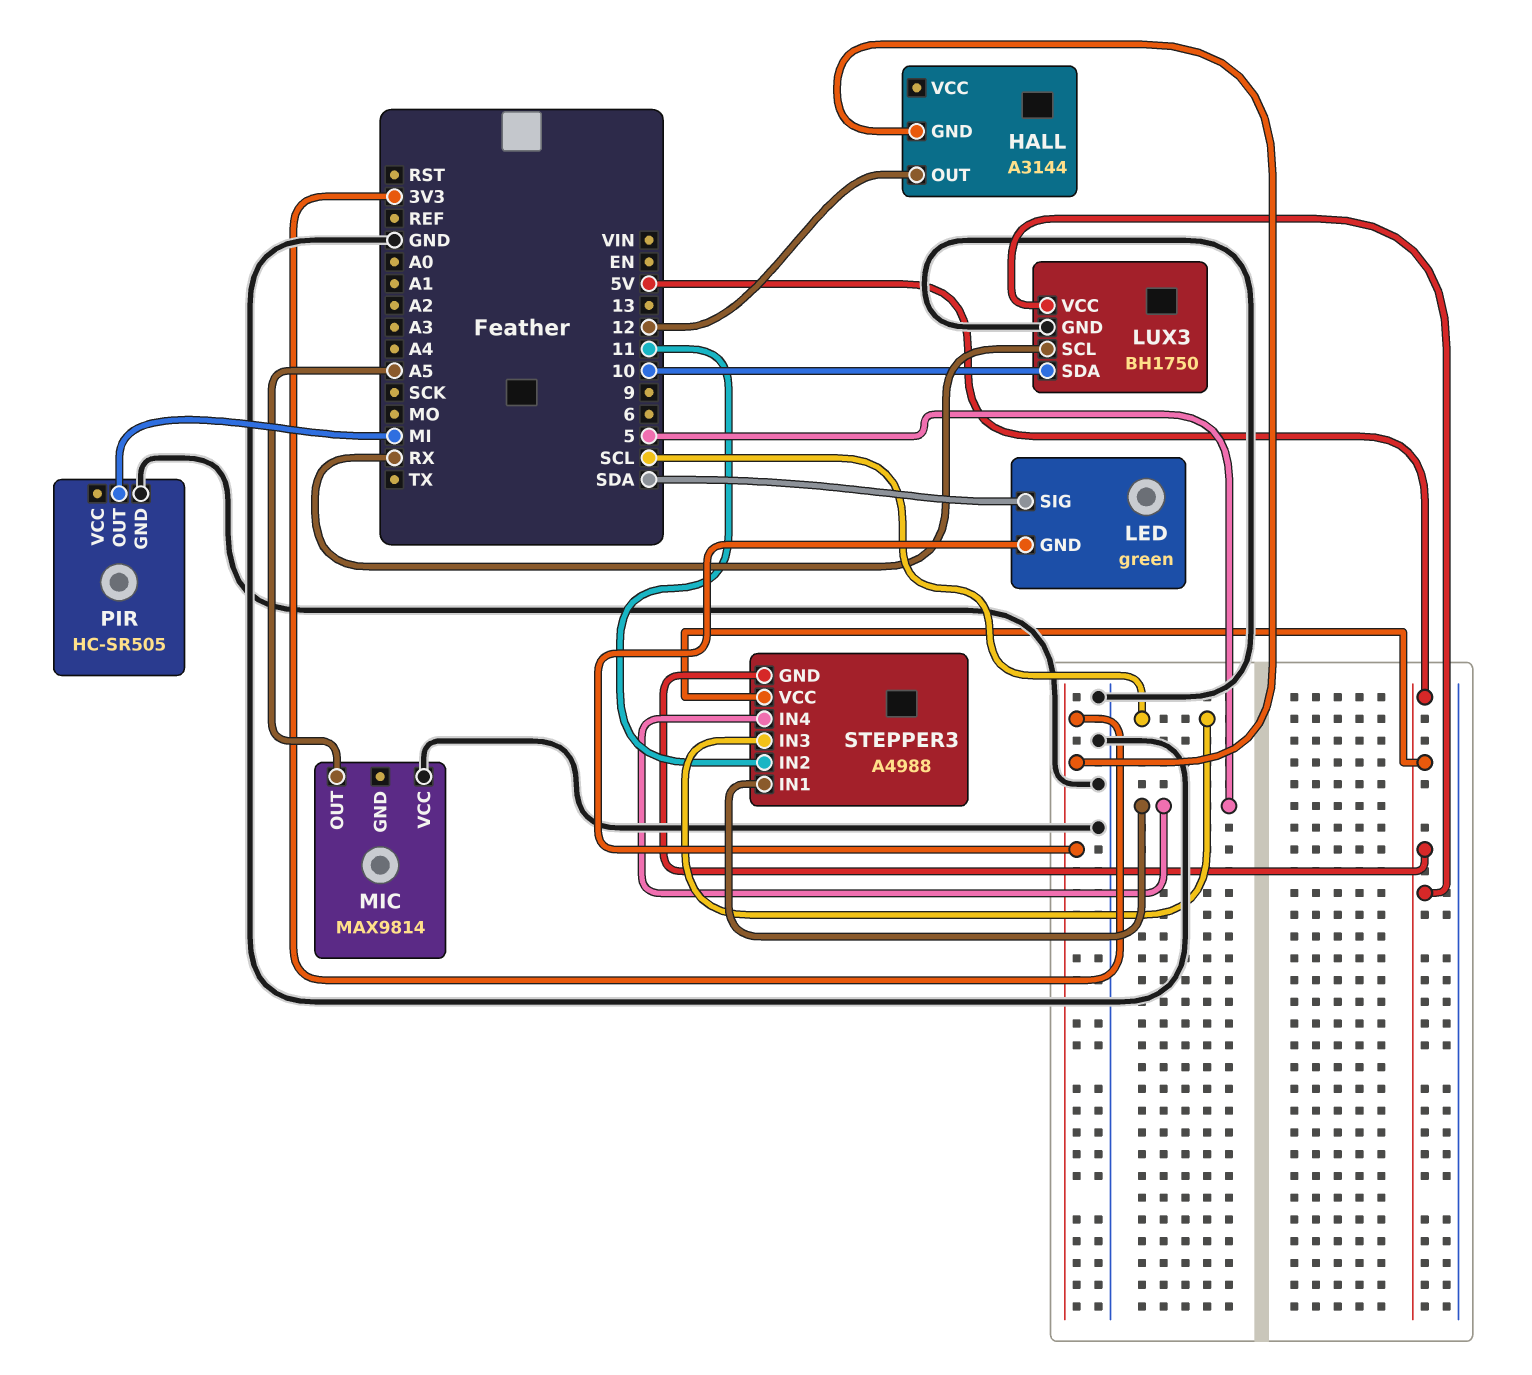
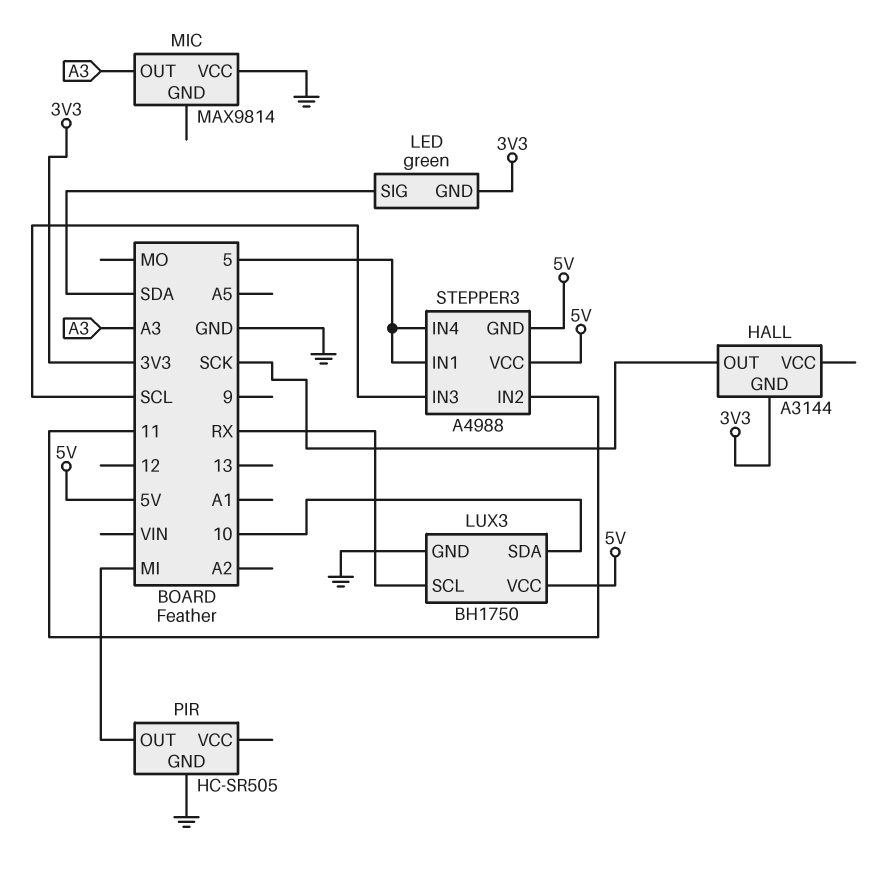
HALL pin OUT: 12 -> SCK
MIC pin OUT: A5 -> A3

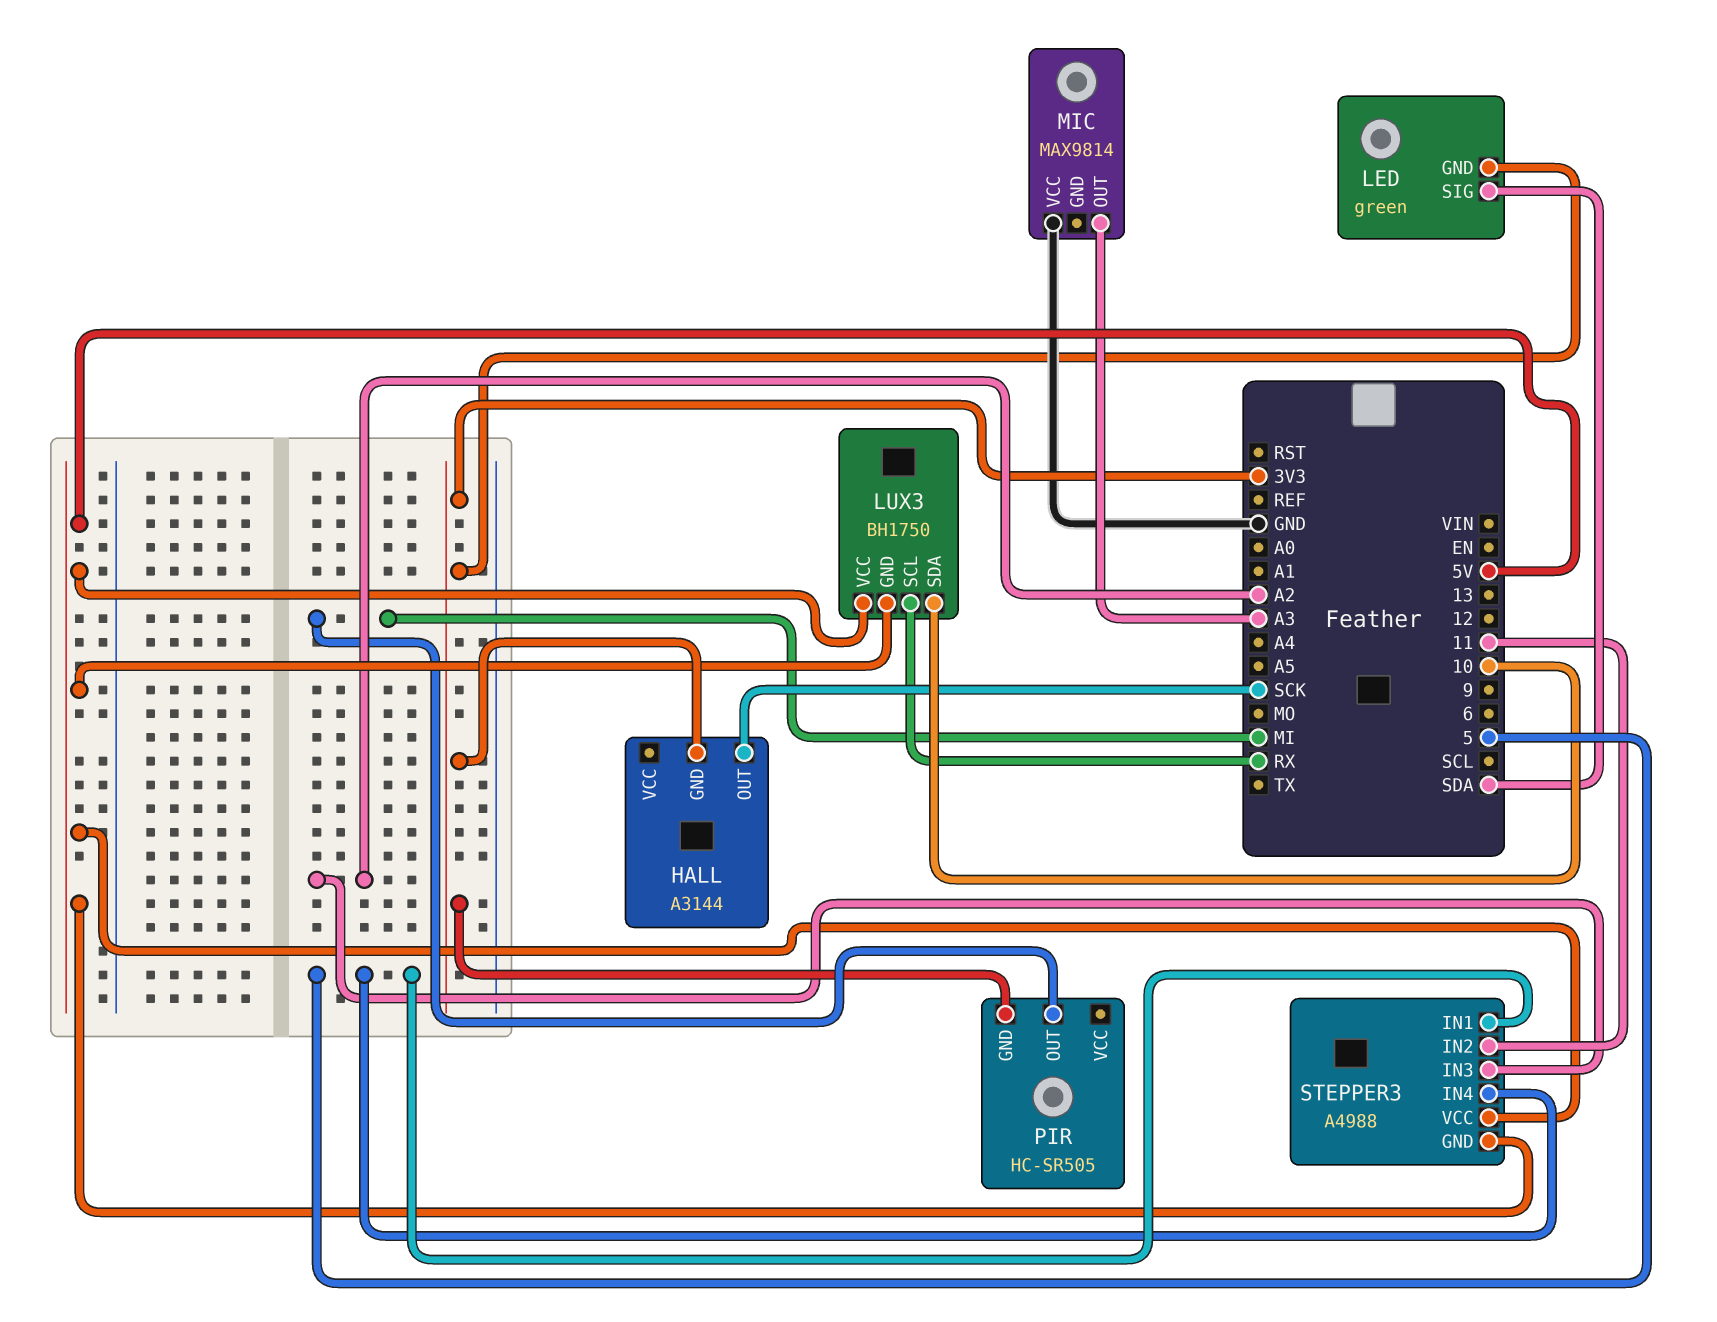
LUX3 pin GND: GND -> 5V
PIR pin GND: GND -> 3V3
STEPPER3 pin IN3: SCL -> A2

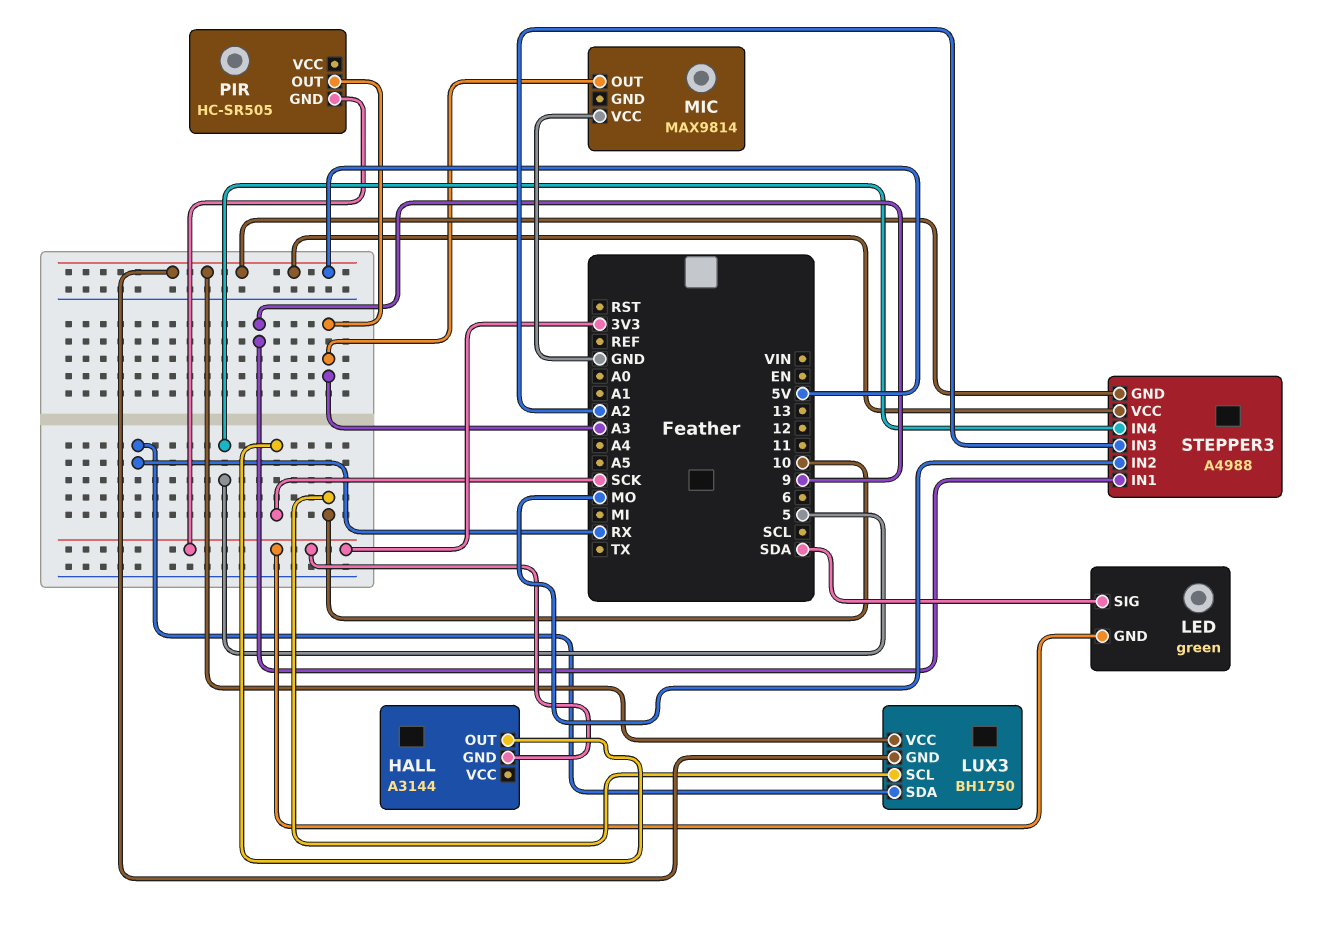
LUX3 pin SCL: RX -> 10
LUX3 pin SDA: 10 -> RX
PIR pin OUT: MI -> A3
STEPPER3 pin IN1: 5 -> 9
STEPPER3 pin IN2: 11 -> MO

